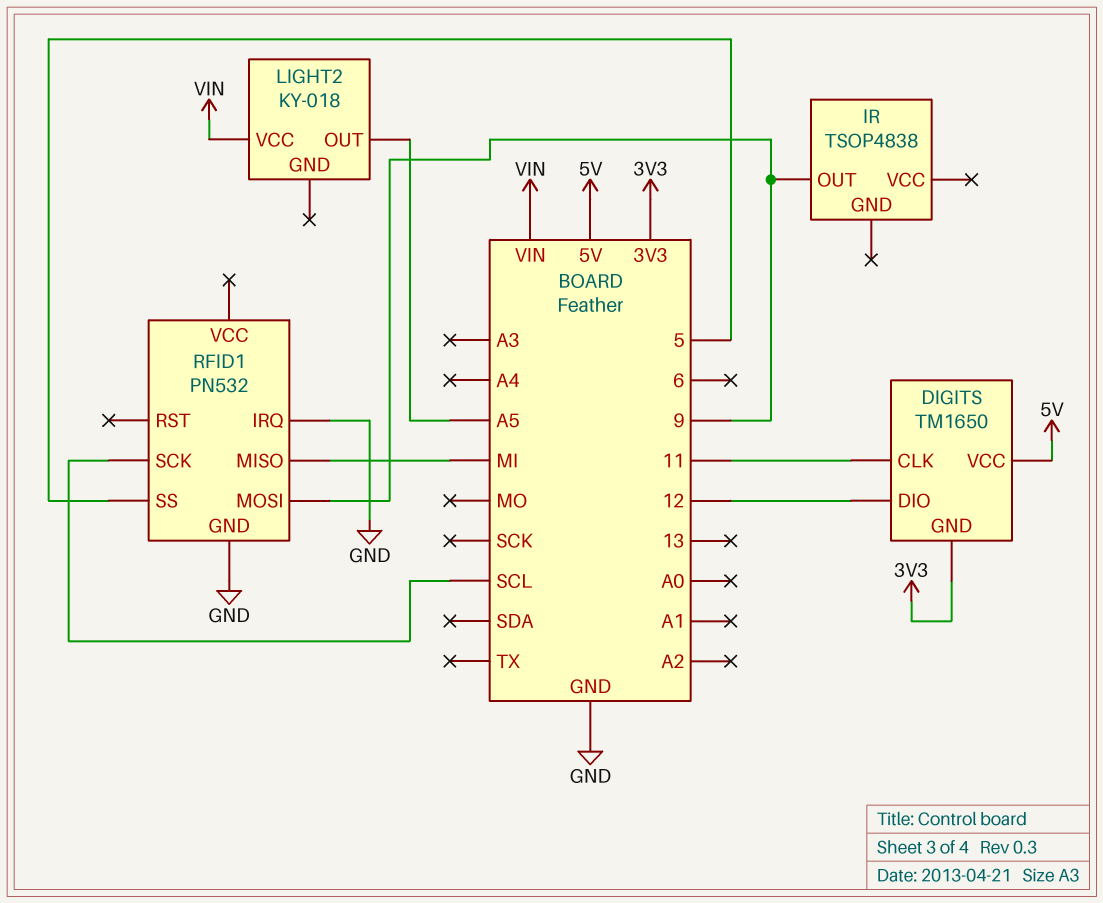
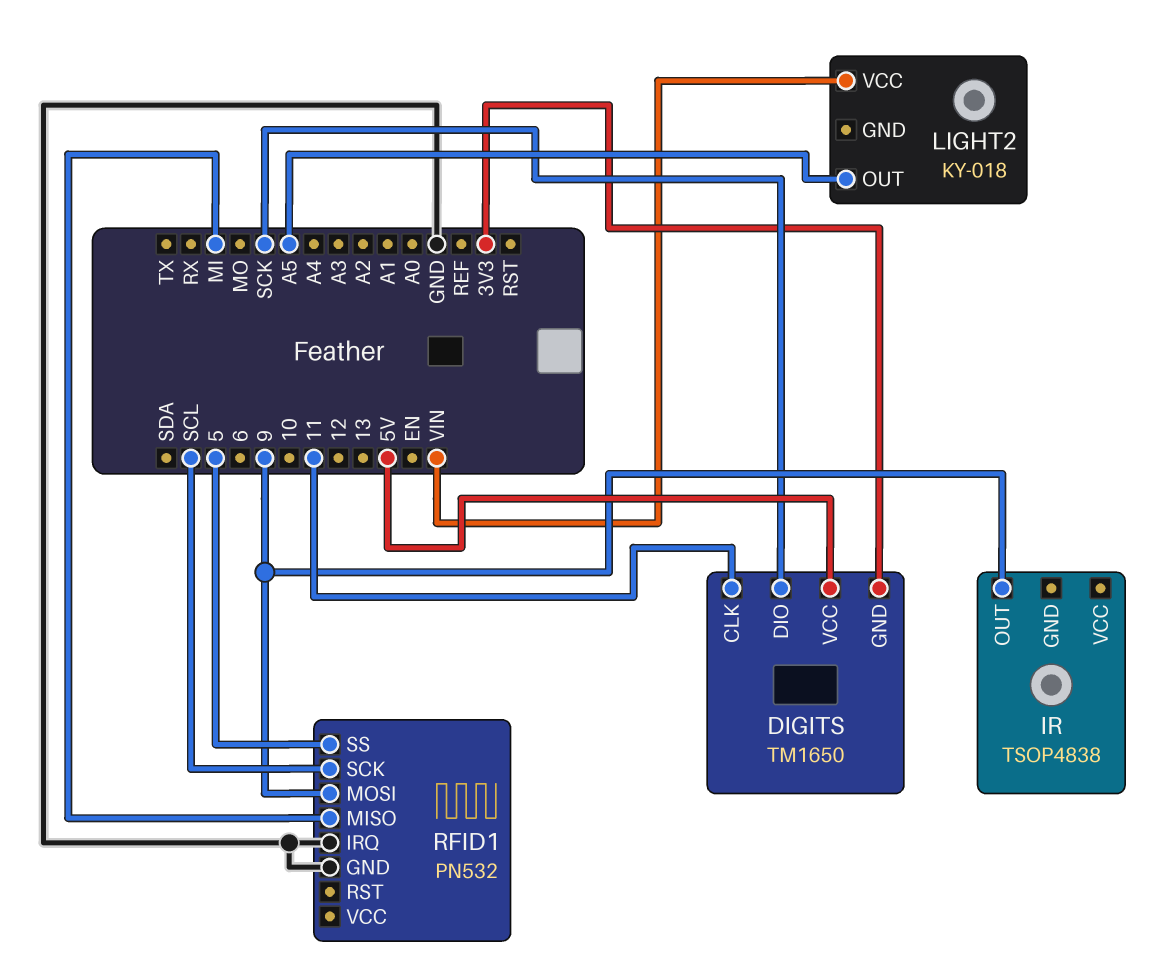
DIGITS pin DIO: 12 -> SCK

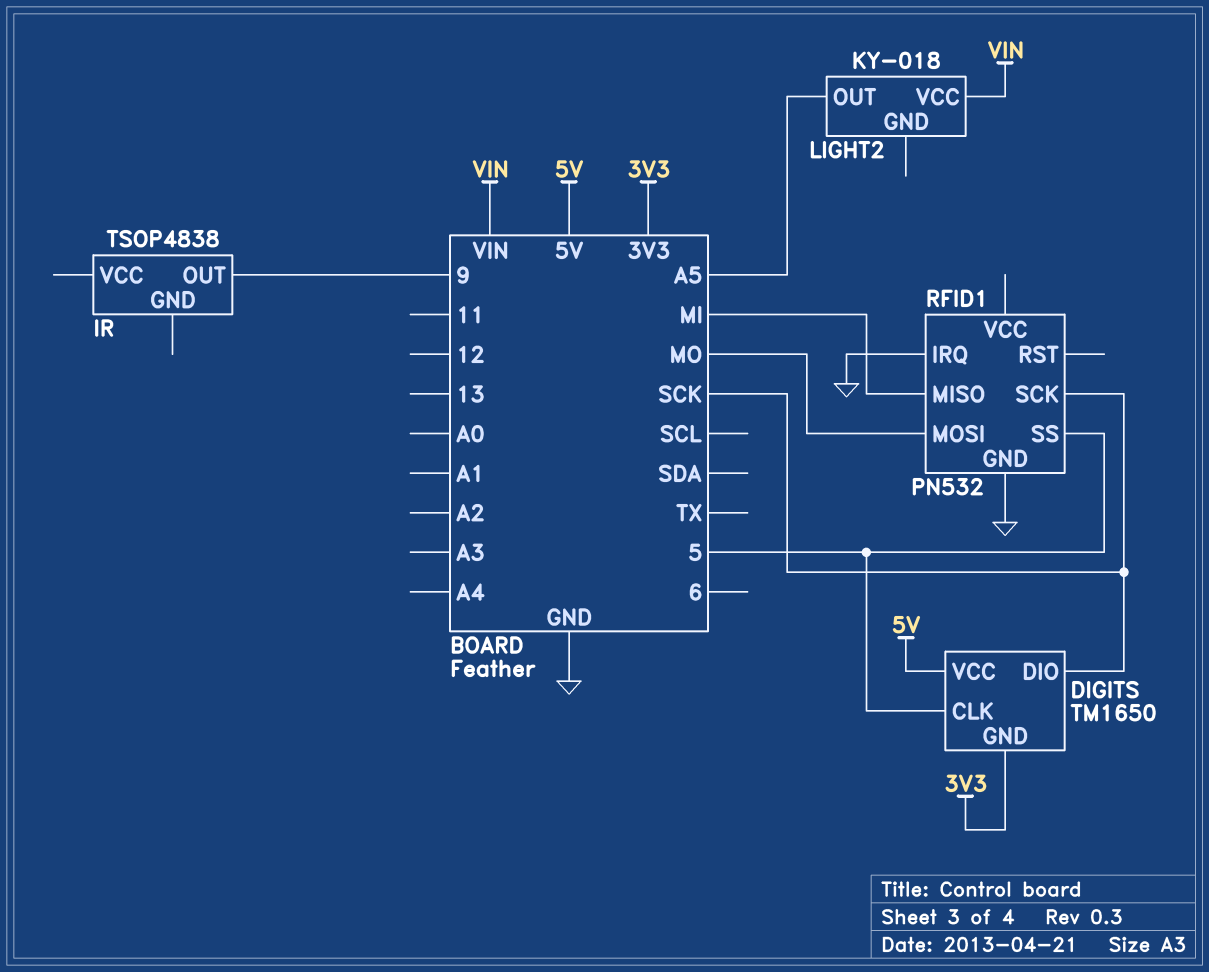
DIGITS pin CLK: 11 -> 5
RFID1 pin MOSI: 9 -> MO
RFID1 pin SCK: SCL -> SCK

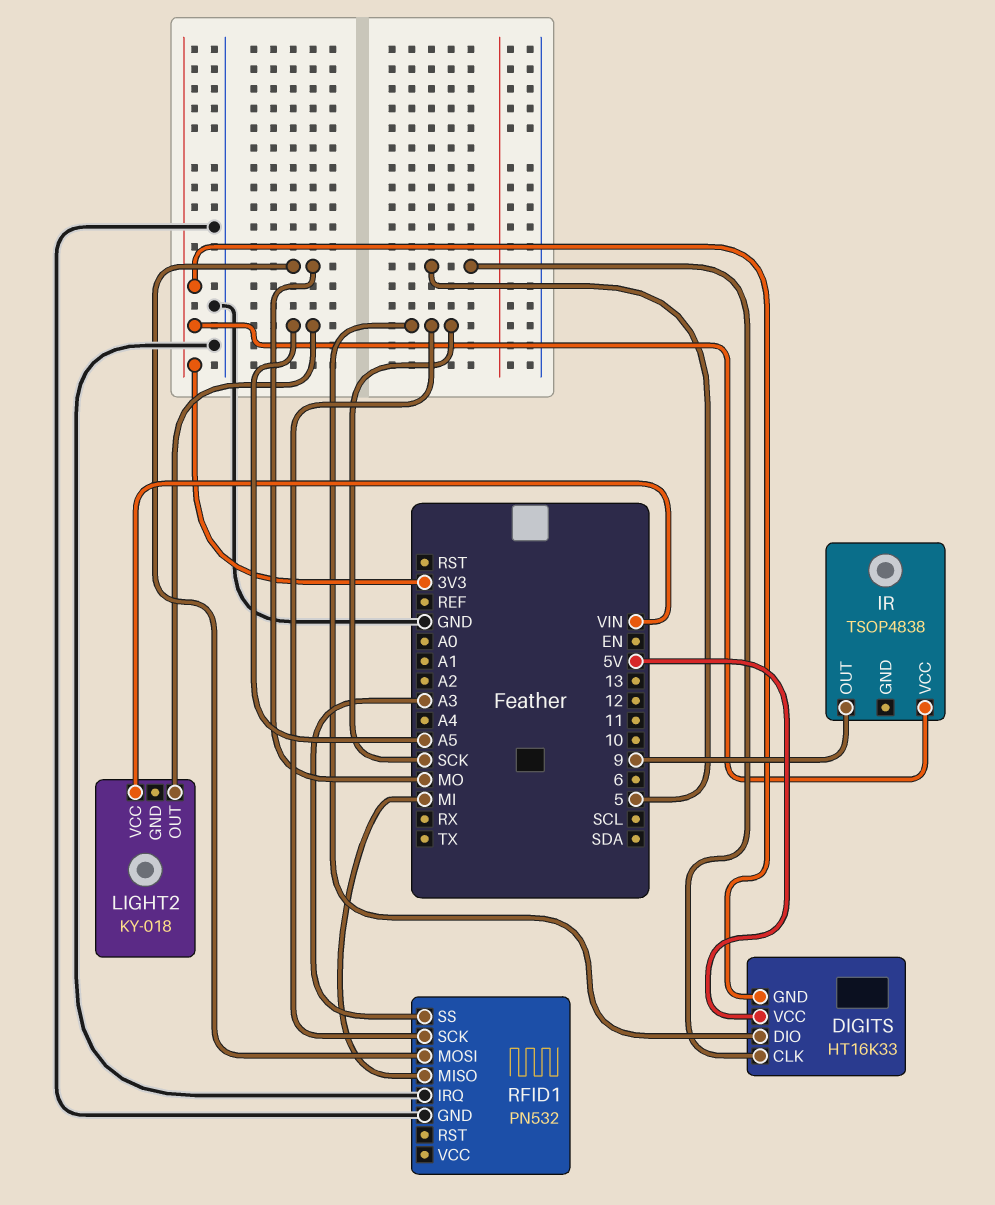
DIGITS: TM1650 -> HT16K33
IR pin VCC: none -> 3V3
RFID1 pin SS: 5 -> A3

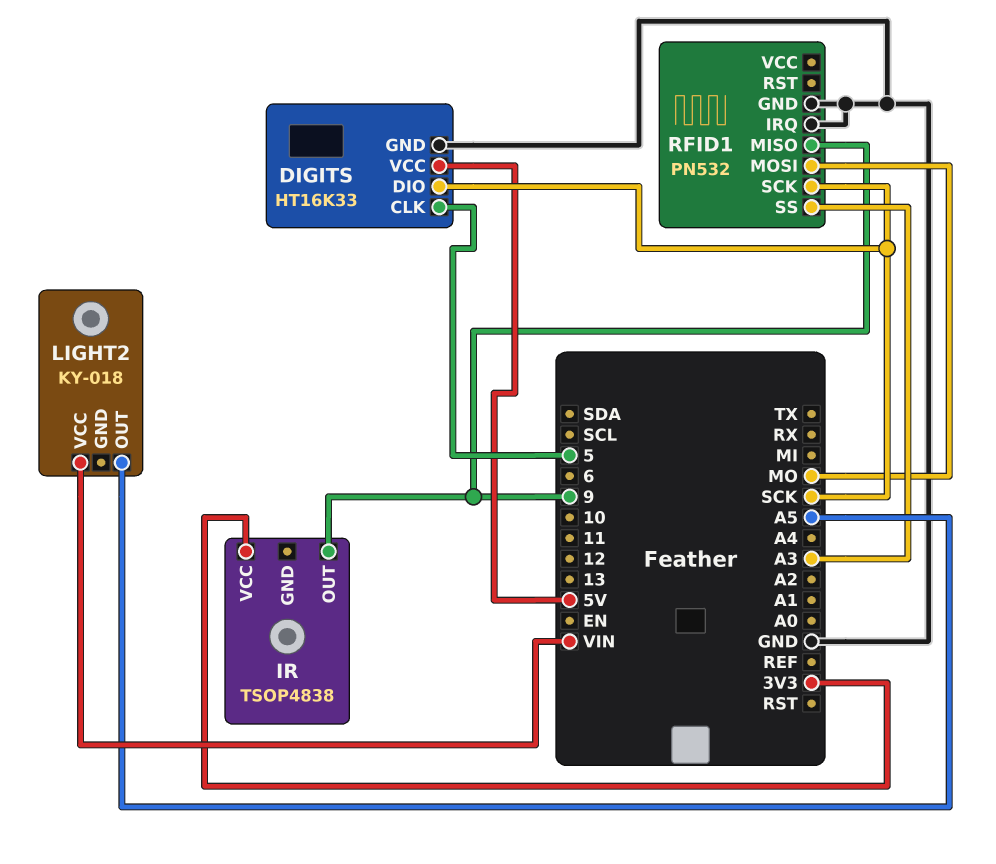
DIGITS pin GND: 3V3 -> GND
RFID1 pin MISO: MI -> 9

